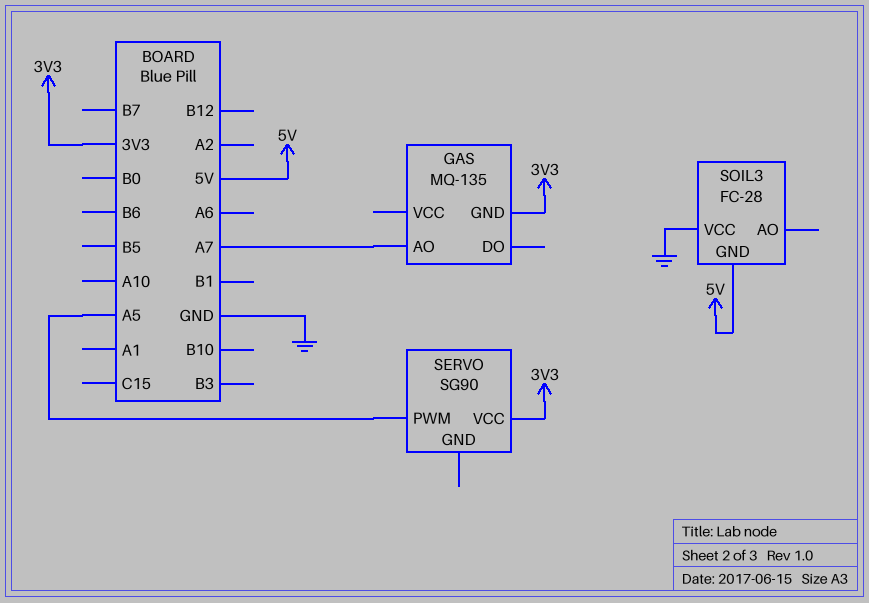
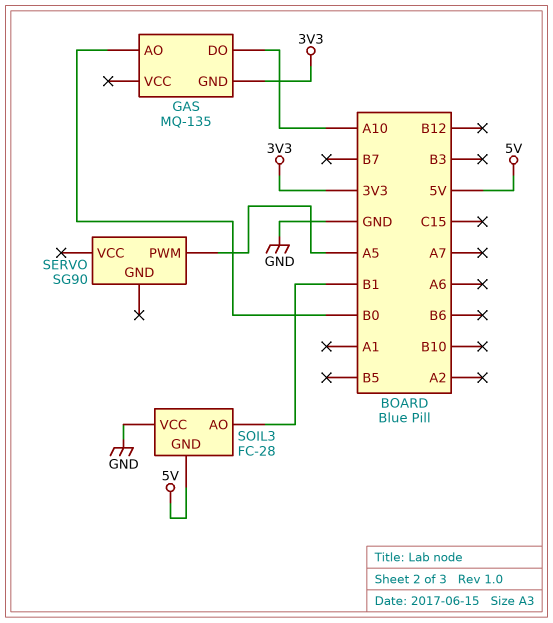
GAS pin AO: A7 -> B0
GAS pin DO: none -> A10
SERVO pin VCC: 3V3 -> none
SOIL3 pin AO: none -> B1

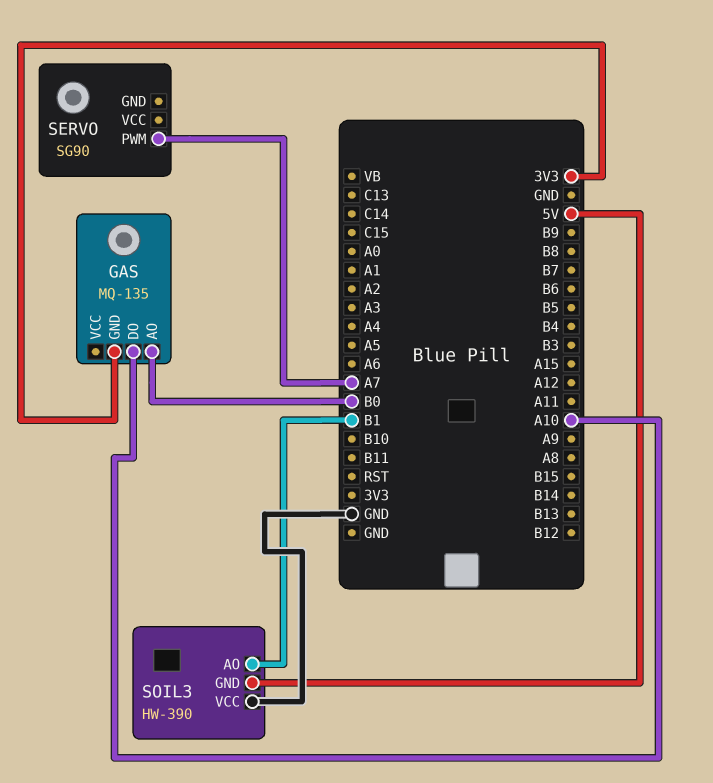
SERVO pin PWM: A5 -> A7
SOIL3: FC-28 -> HW-390

